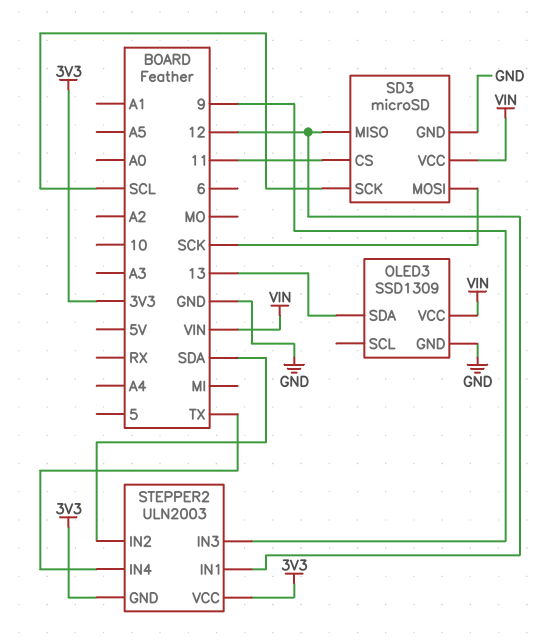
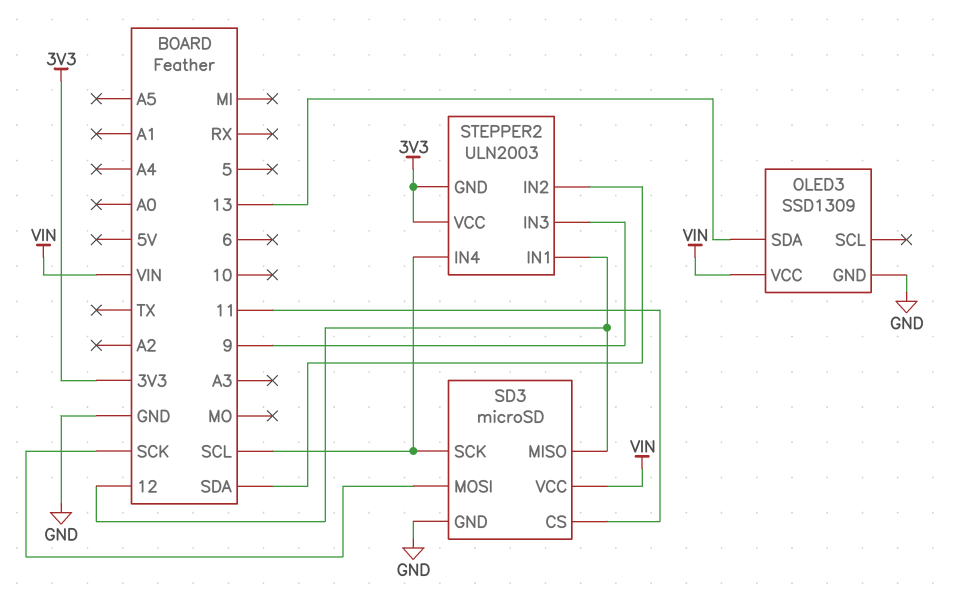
STEPPER2 pin IN4: TX -> SCL

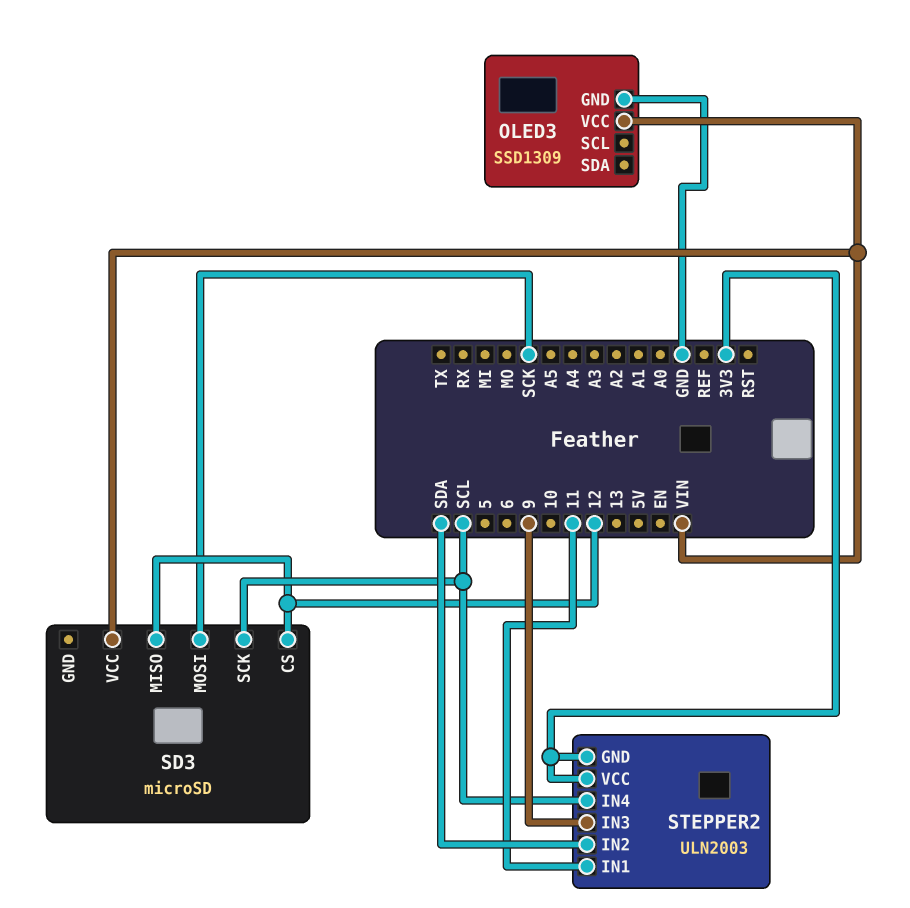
OLED3 pin SDA: 13 -> none
SD3 pin CS: 11 -> 12
SD3 pin GND: GND -> none
STEPPER2 pin IN1: 12 -> 11

